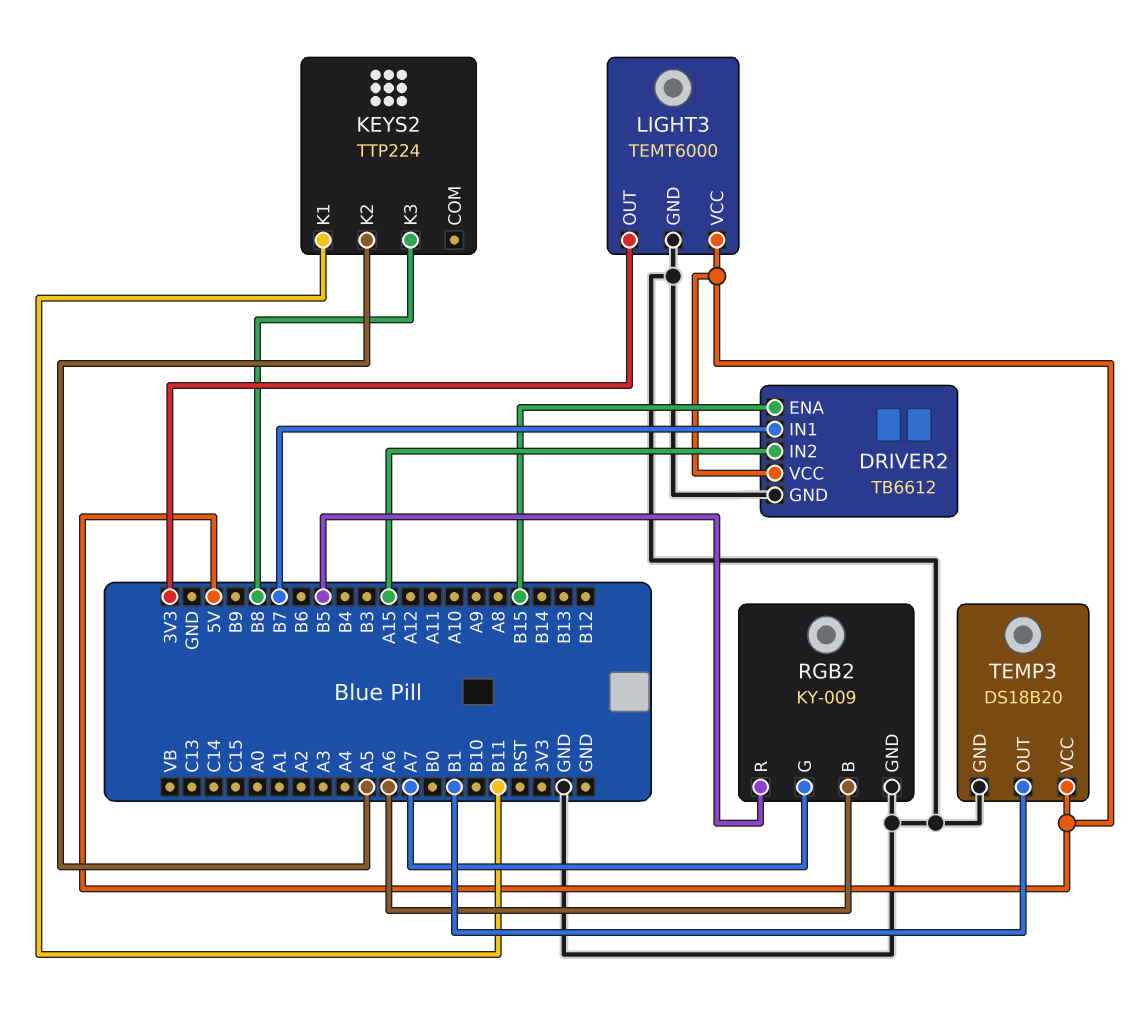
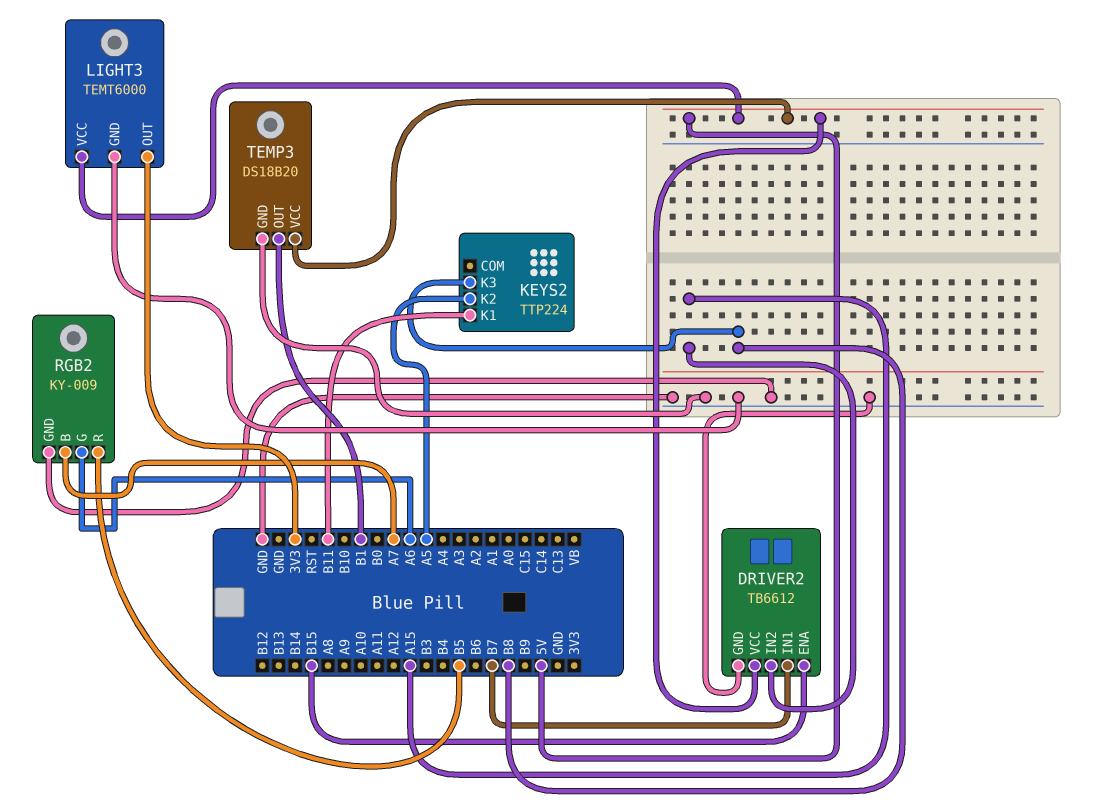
RGB2 pin B: A6 -> A7
RGB2 pin G: A7 -> A6

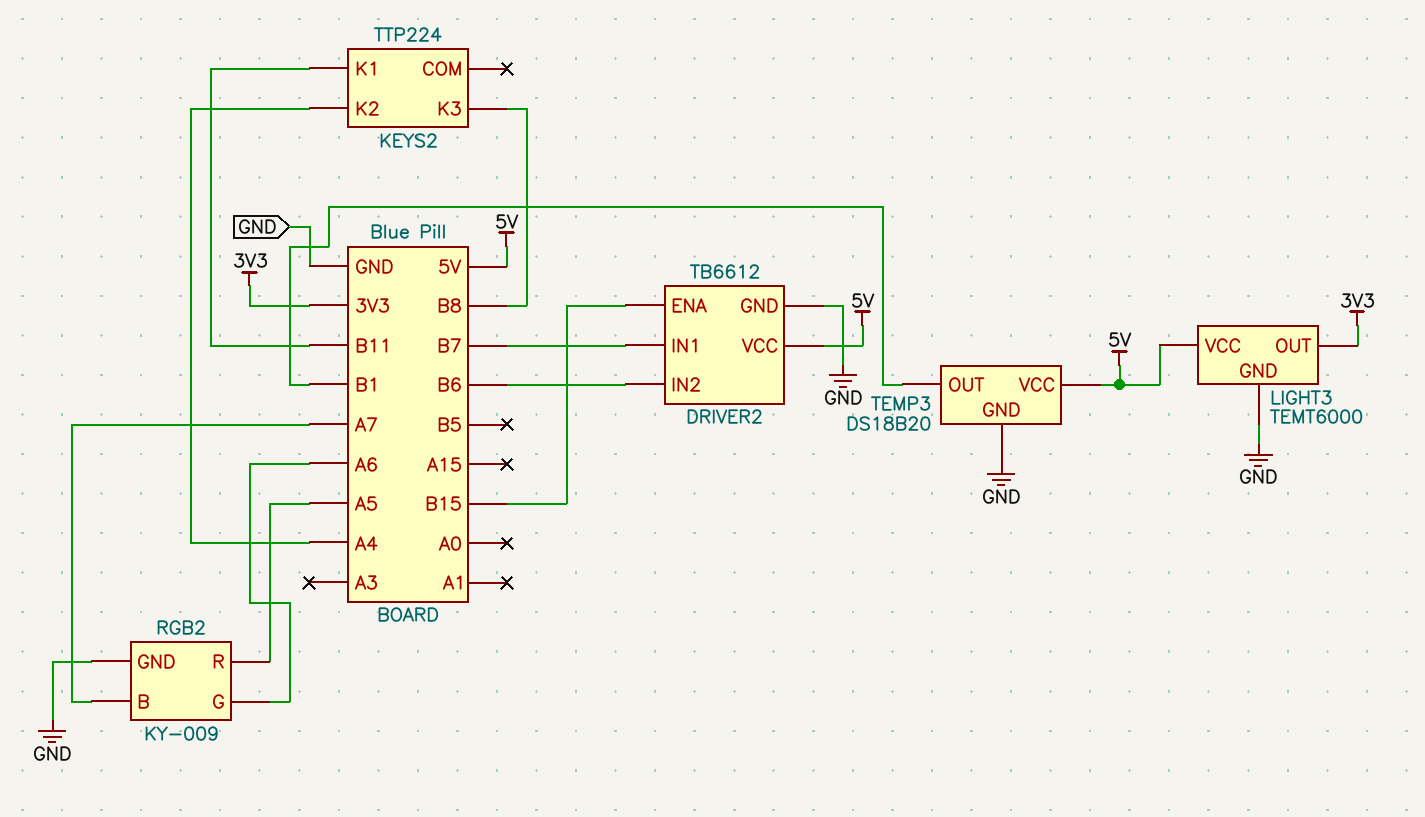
DRIVER2 pin IN2: A15 -> B6
KEYS2 pin K2: A5 -> A4
RGB2 pin R: B5 -> A5

